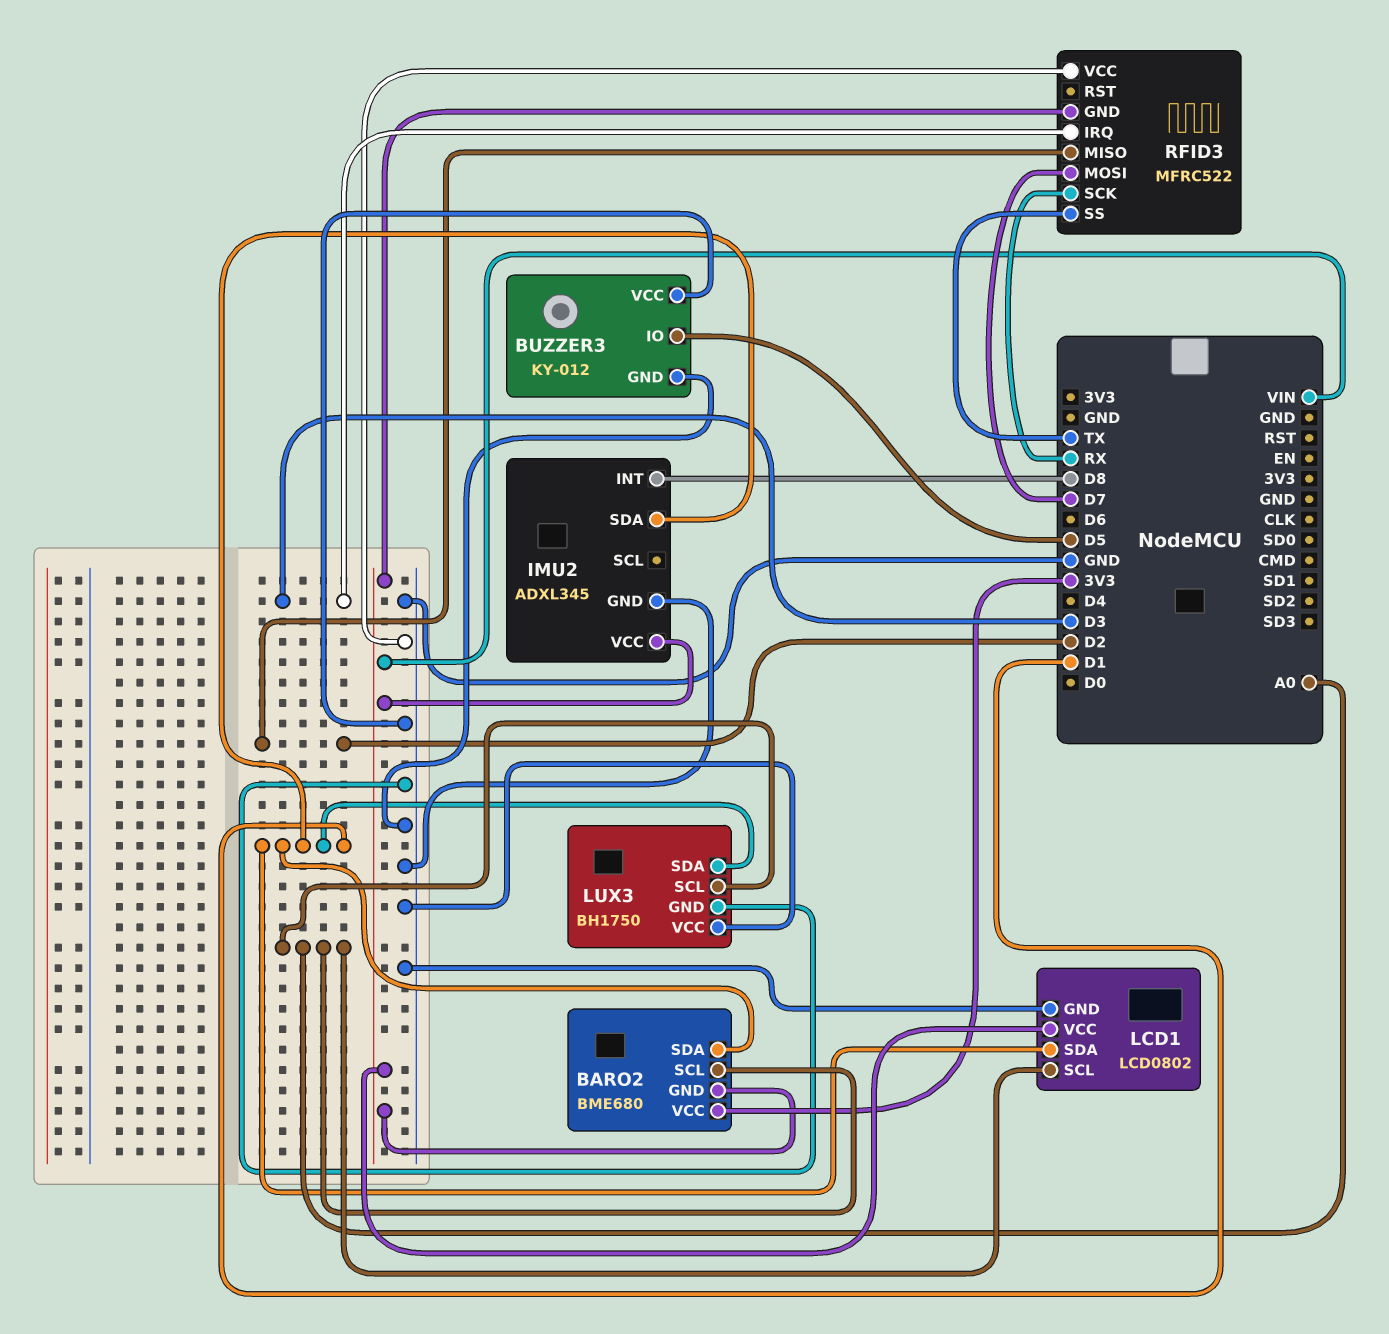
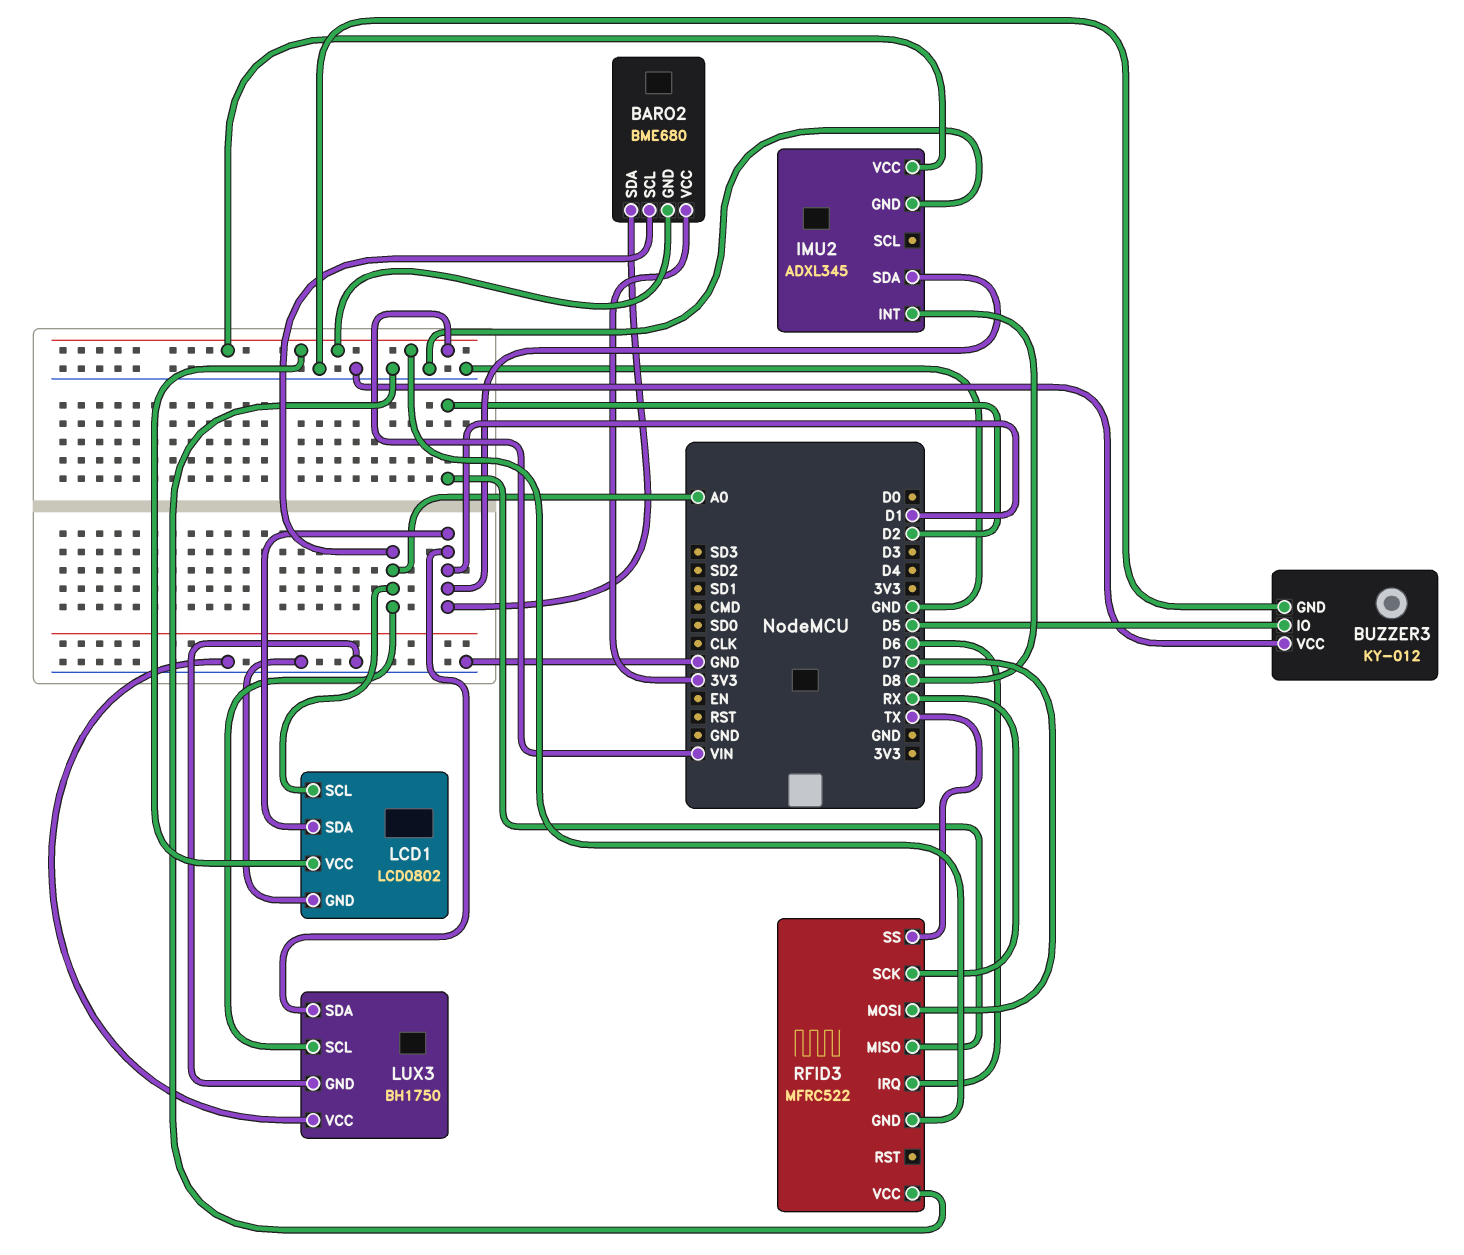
RFID3 pin IRQ: D3 -> D6

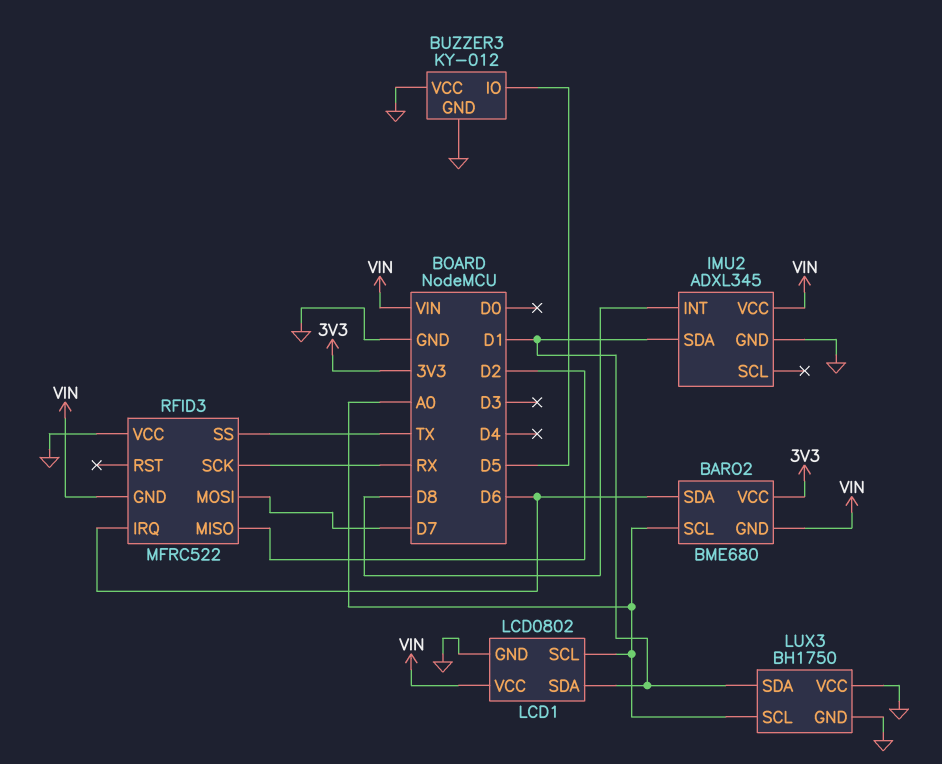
BARO2 pin SDA: D1 -> D6

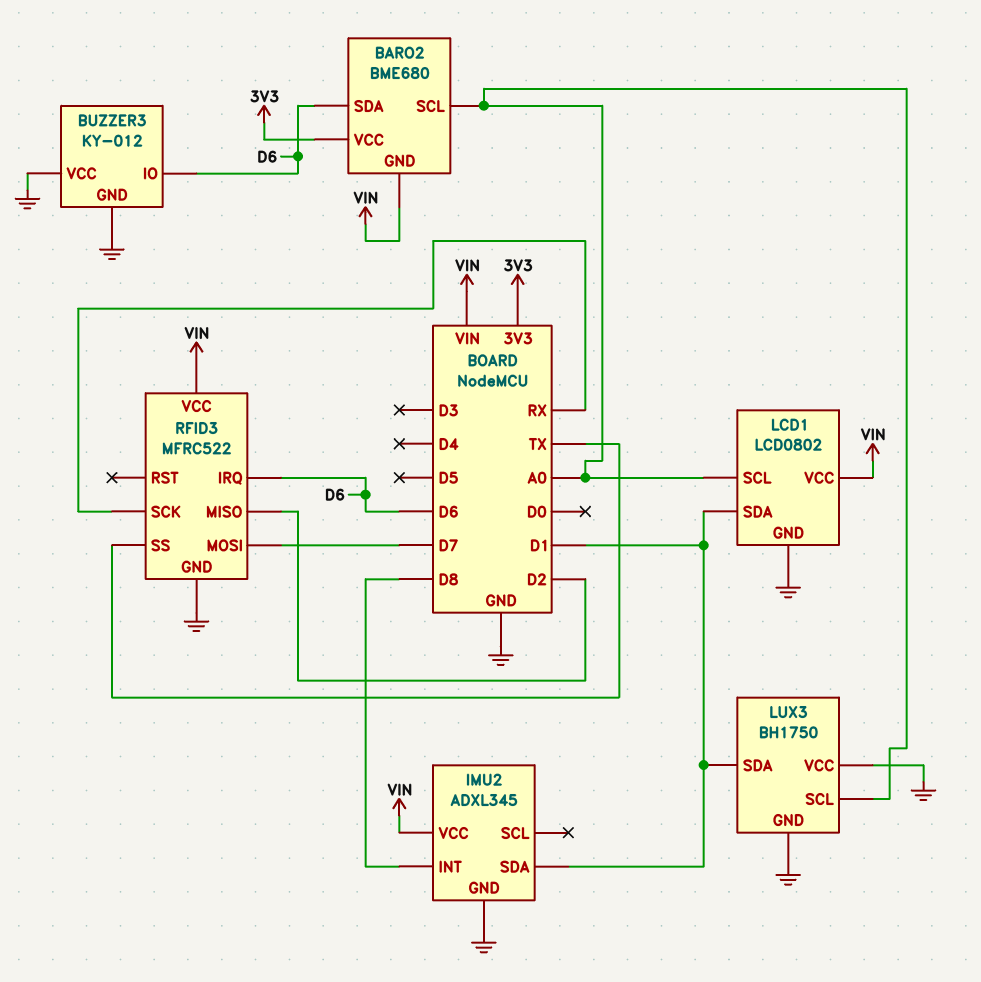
BUZZER3 pin IO: D5 -> D6
RFID3 pin GND: VIN -> GND
RFID3 pin VCC: GND -> VIN

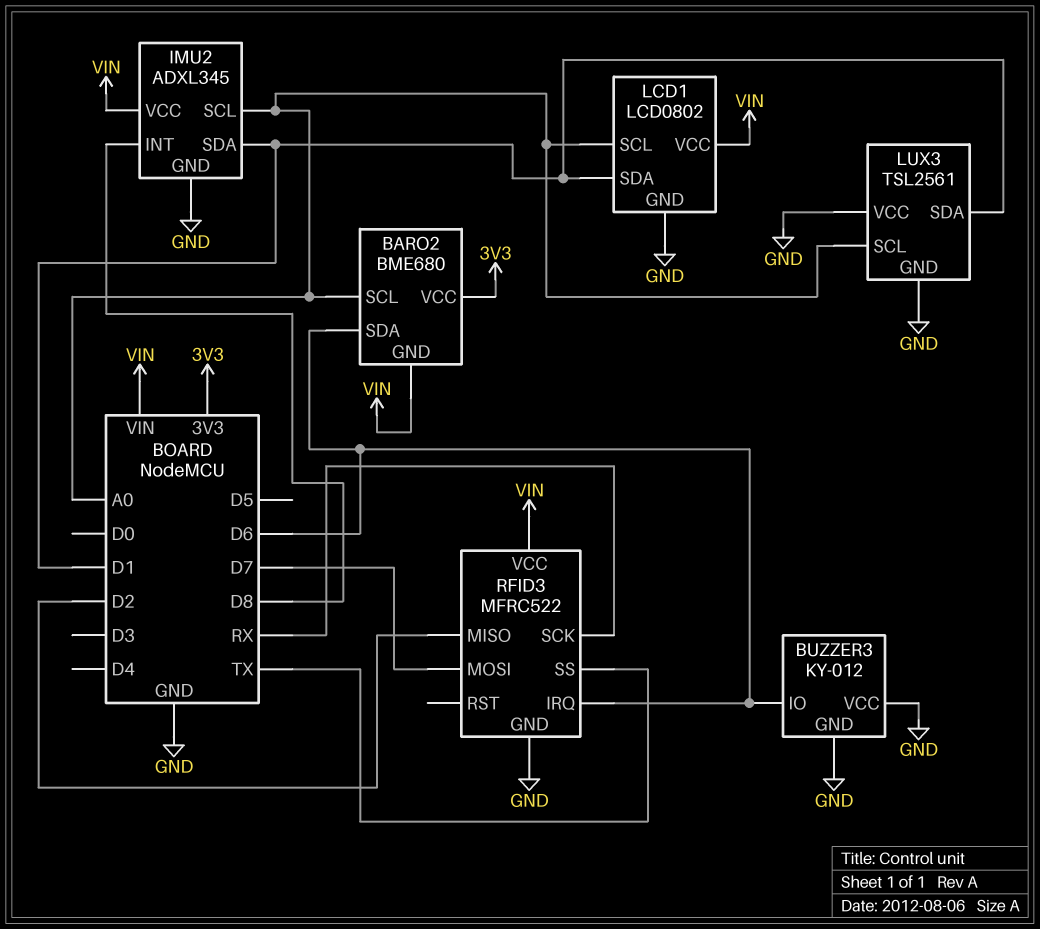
IMU2 pin SCL: none -> A0
LUX3: BH1750 -> TSL2561

